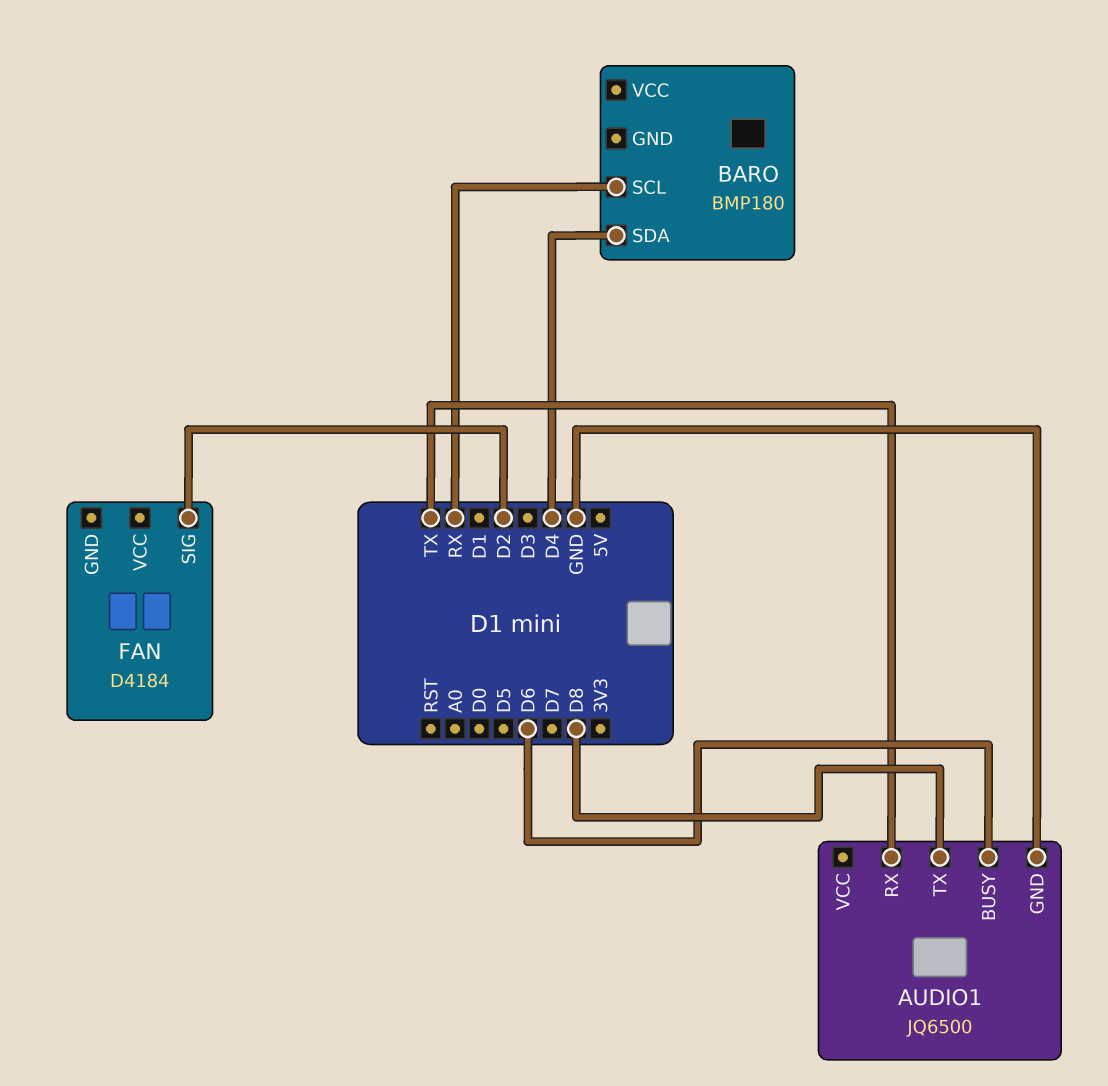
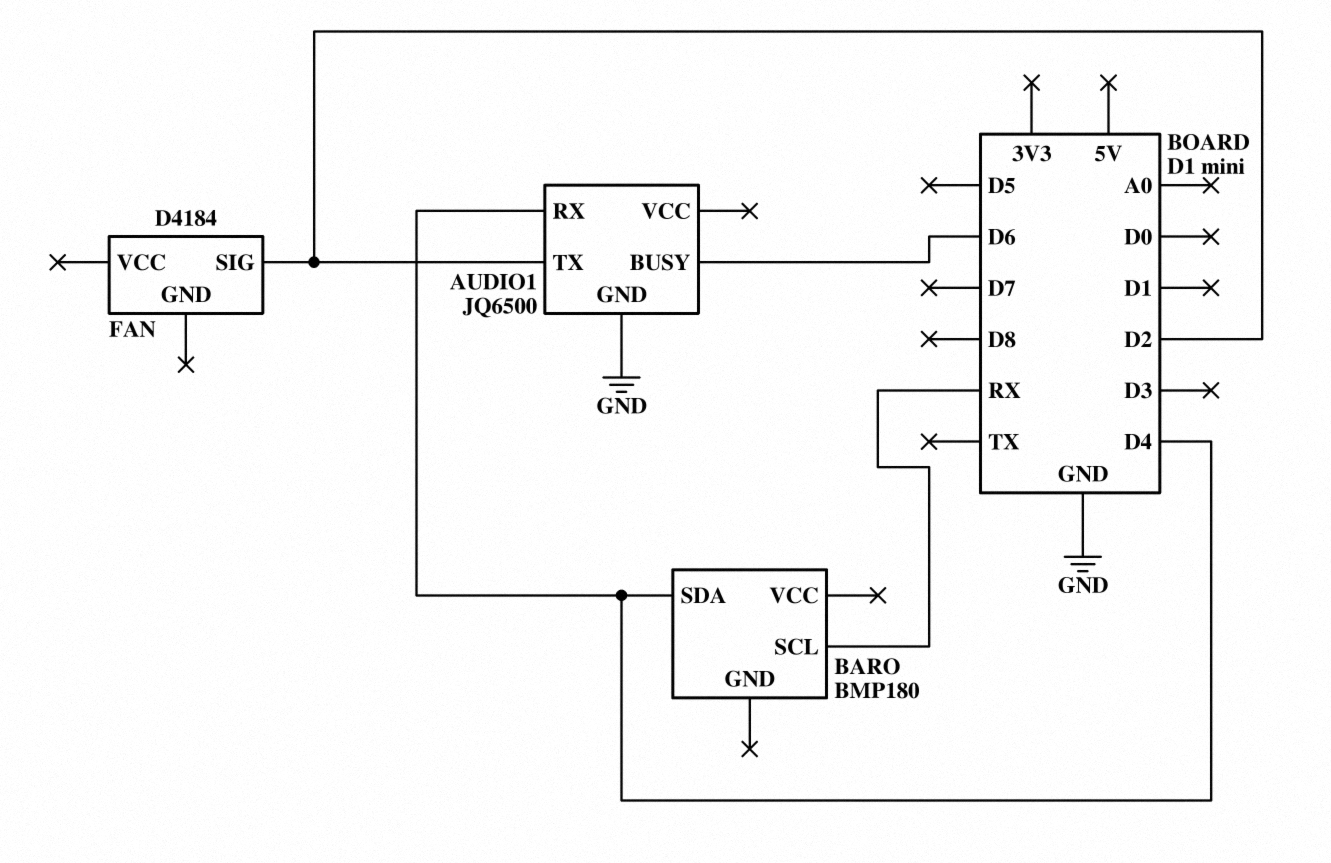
AUDIO1 pin RX: TX -> D4
AUDIO1 pin TX: D8 -> D2

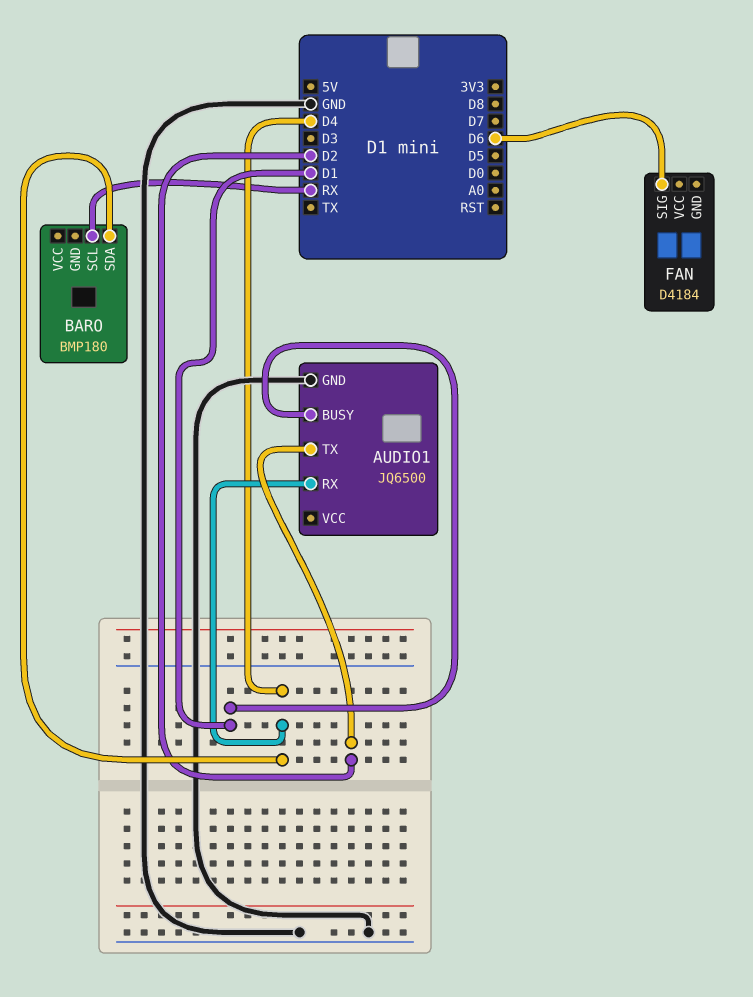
AUDIO1 pin BUSY: D6 -> D1
FAN pin SIG: D2 -> D6

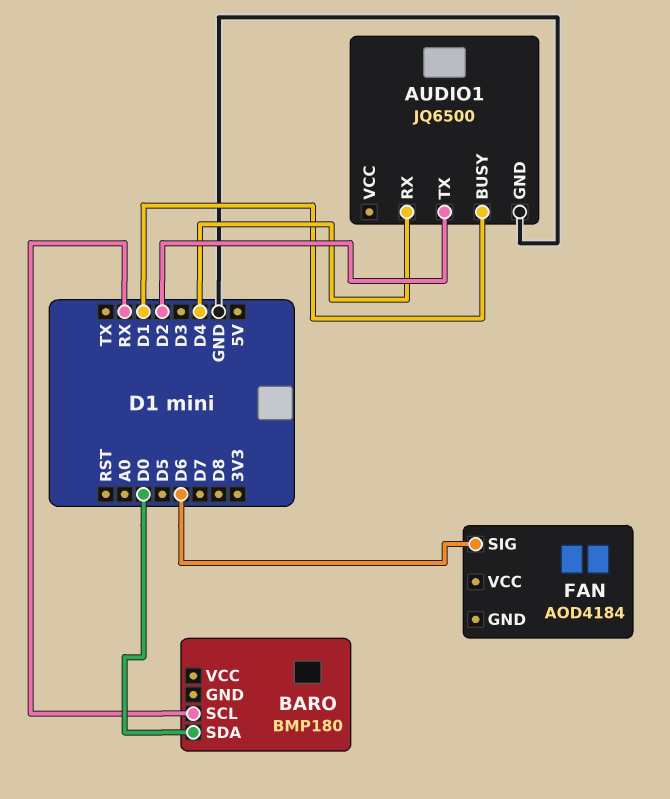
BARO pin SDA: D4 -> D0
FAN: D4184 -> AOD4184

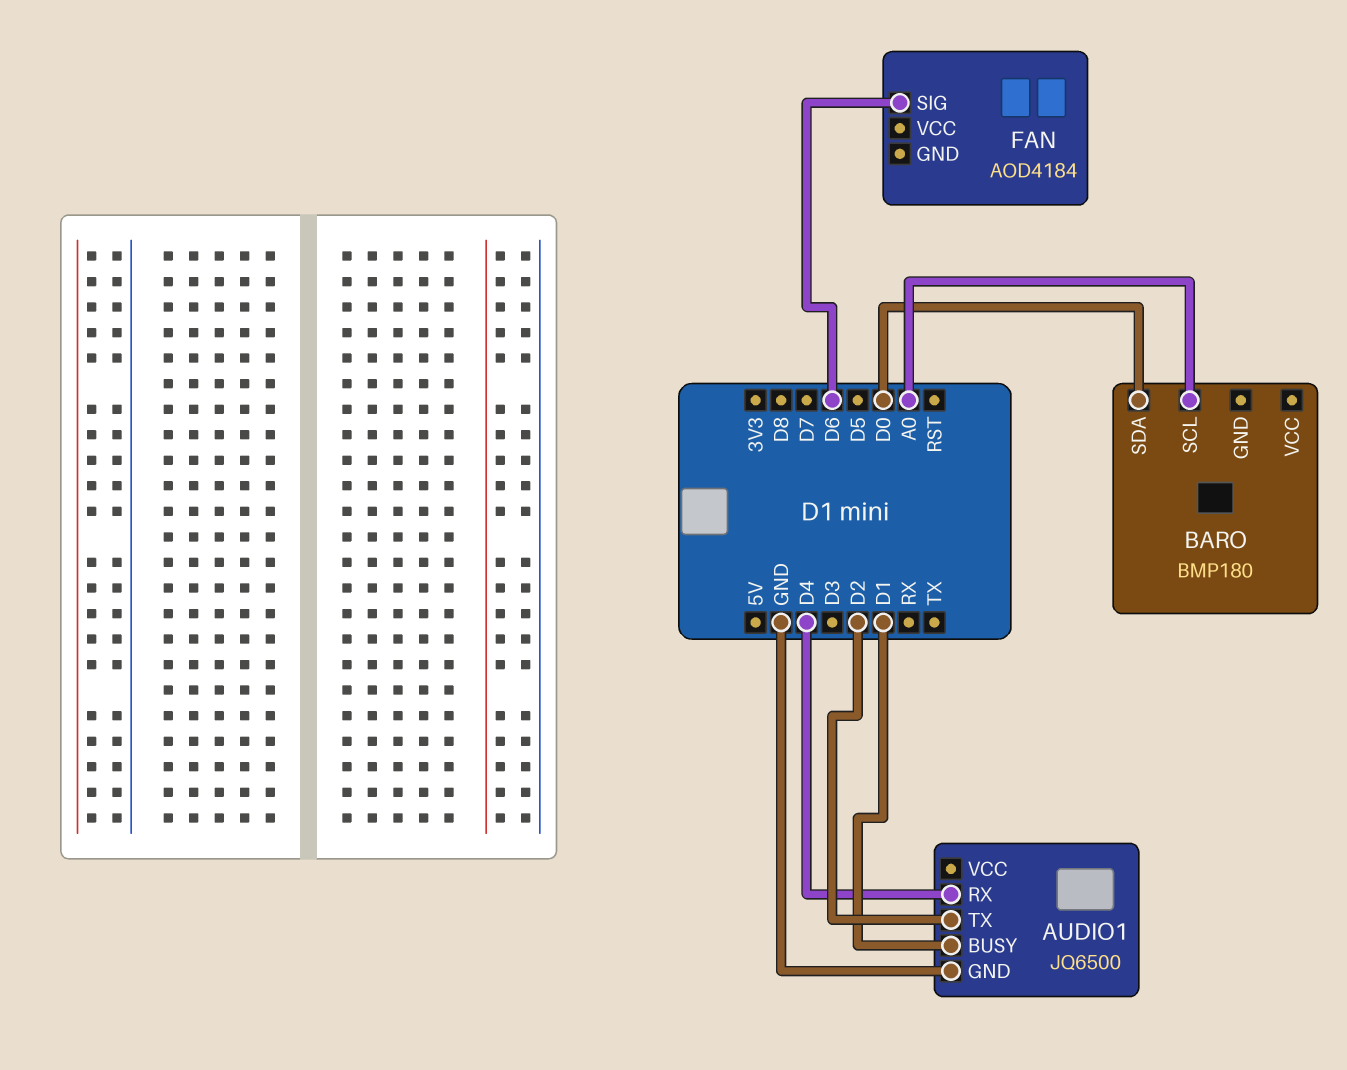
BARO pin SCL: RX -> A0

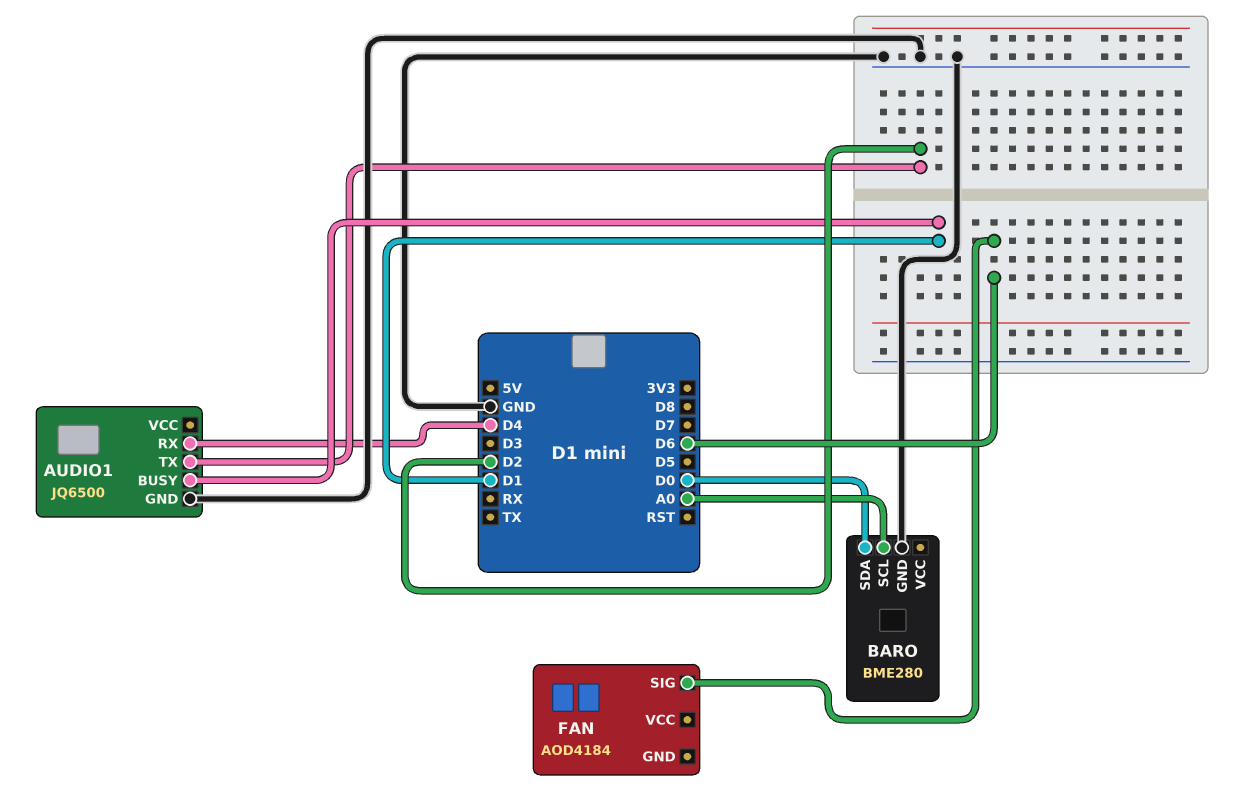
BARO: BMP180 -> BME280
BARO pin GND: none -> GND

